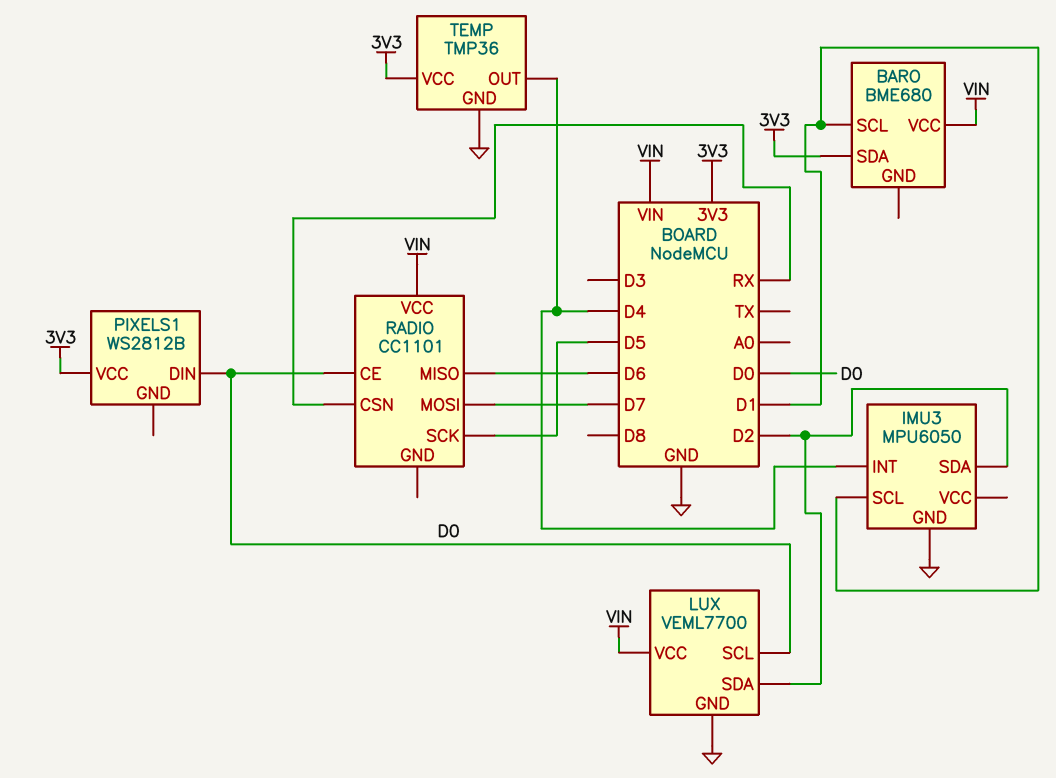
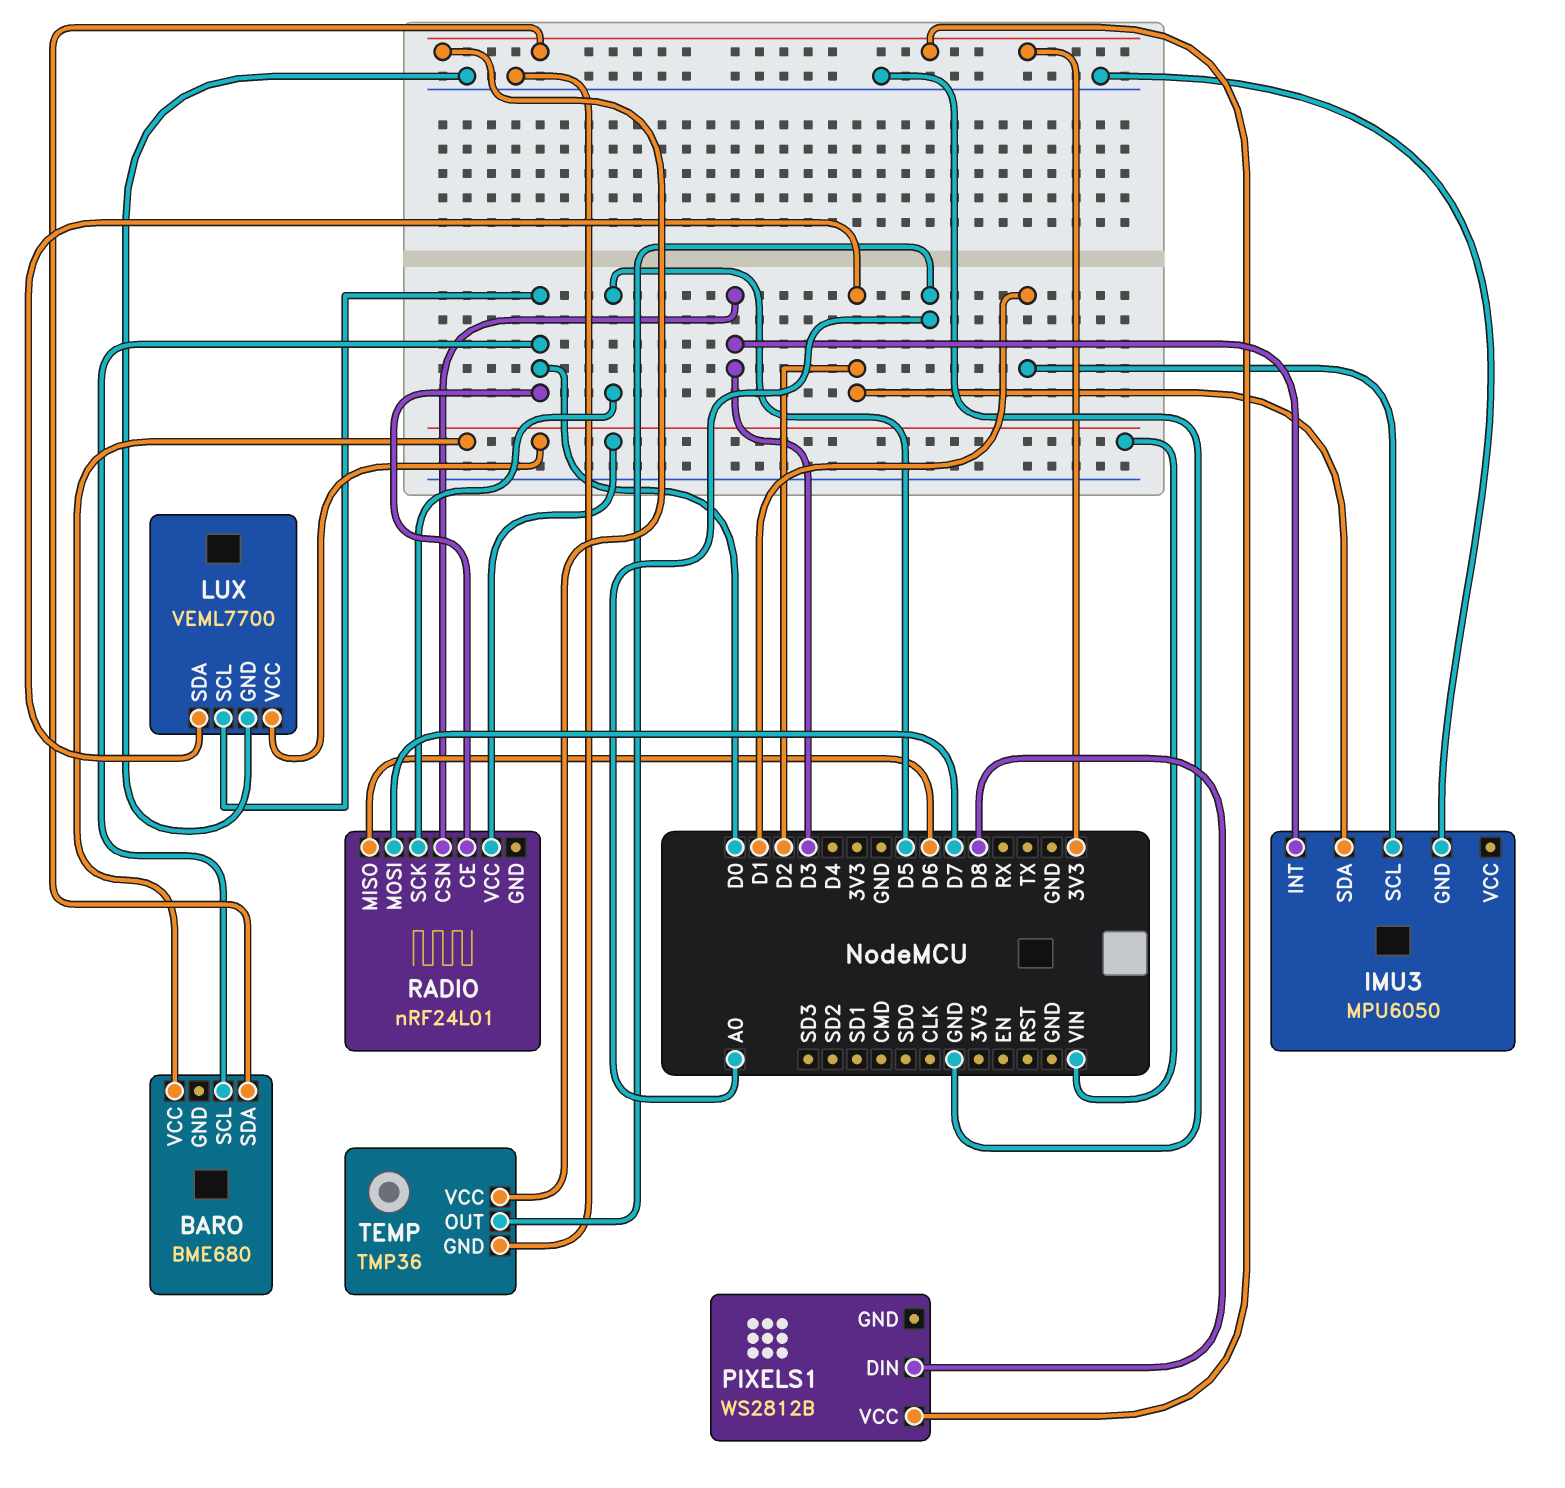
BARO pin SCL: D1 -> D0
IMU3 pin INT: D4 -> D3
PIXELS1 pin DIN: D0 -> D8
RADIO: CC1101 -> nRF24L01
RADIO pin CSN: RX -> D3
TEMP pin OUT: D4 -> A0

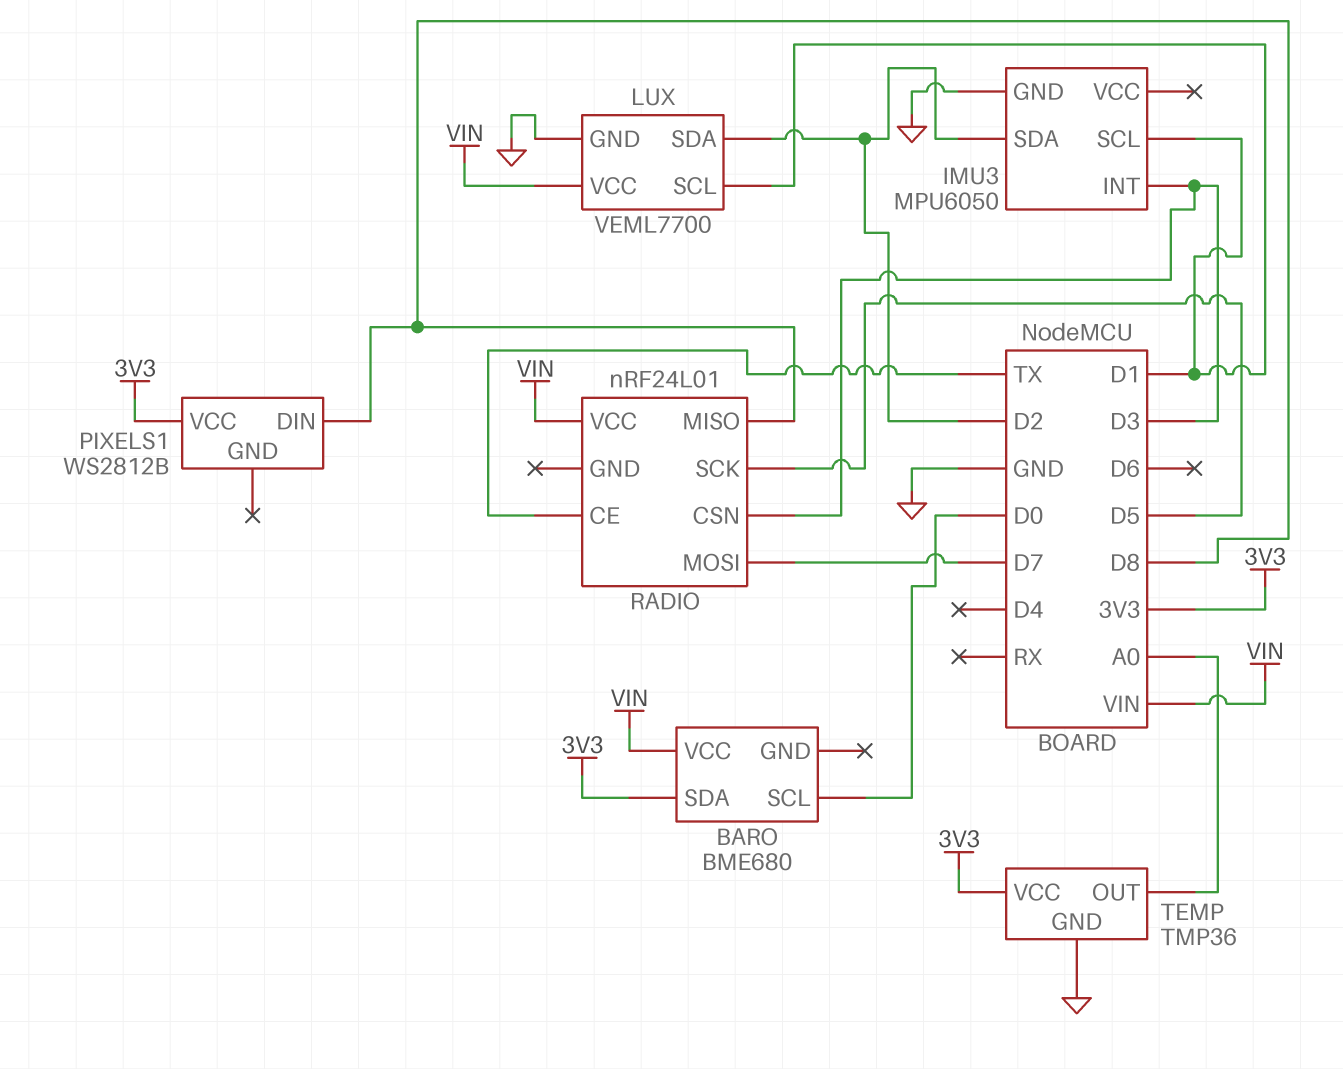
LUX pin SCL: D0 -> D1
RADIO pin CE: D0 -> TX
RADIO pin MISO: D6 -> D8

